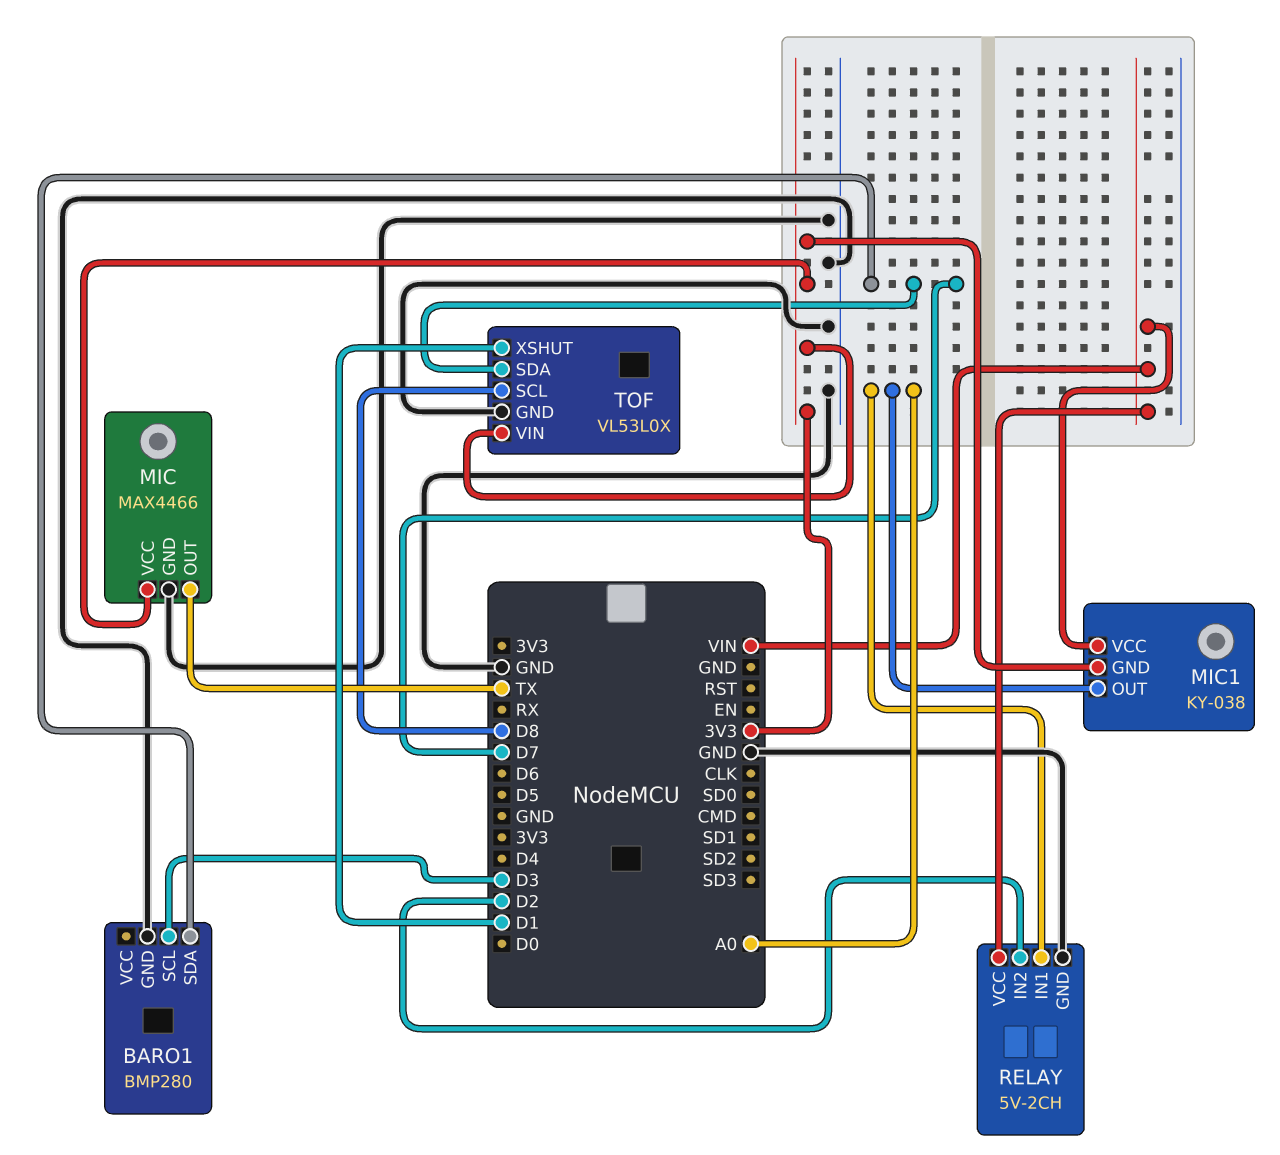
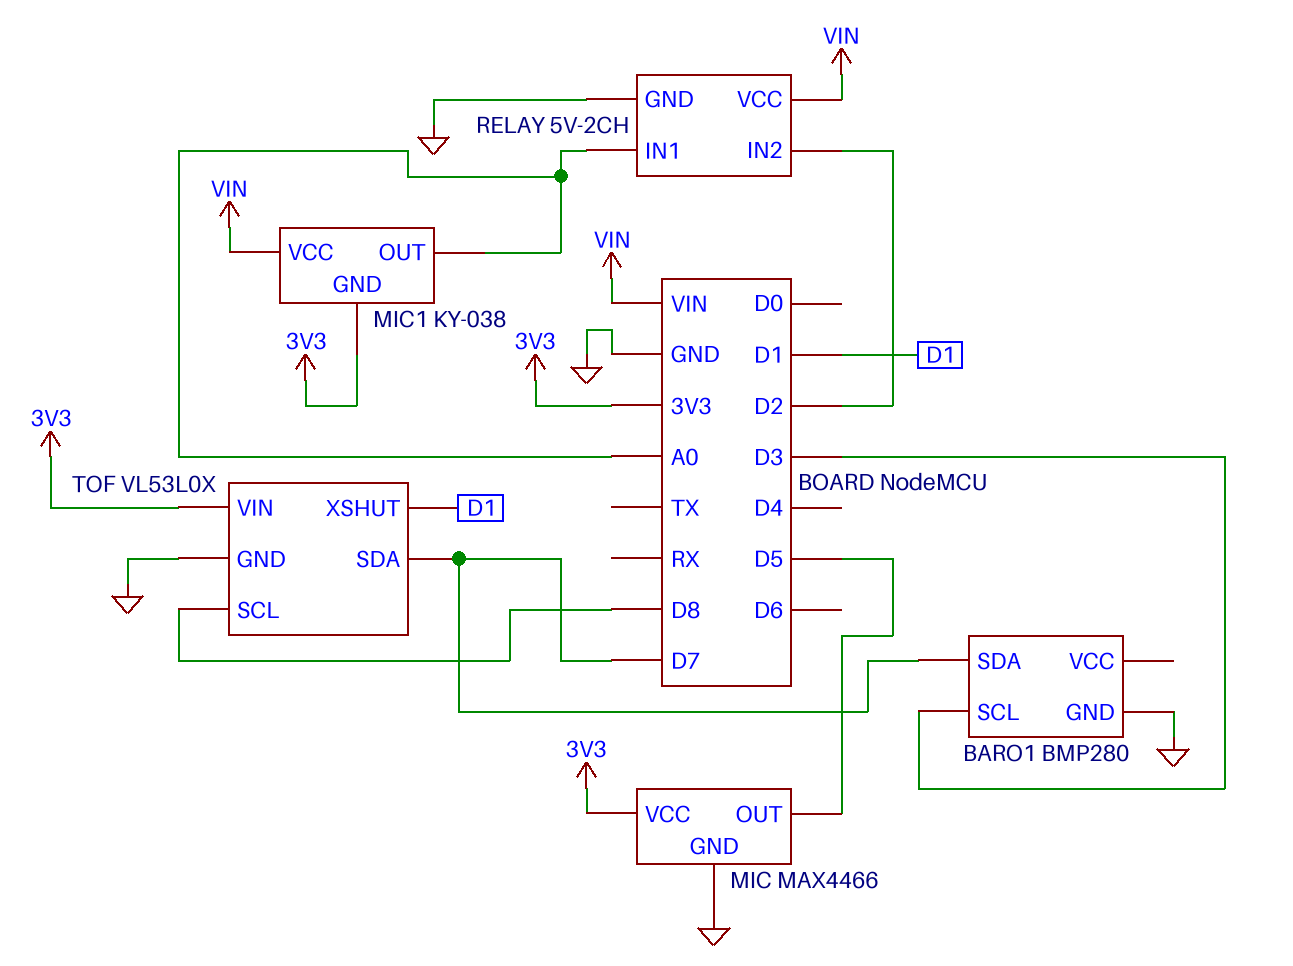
MIC pin OUT: TX -> D5

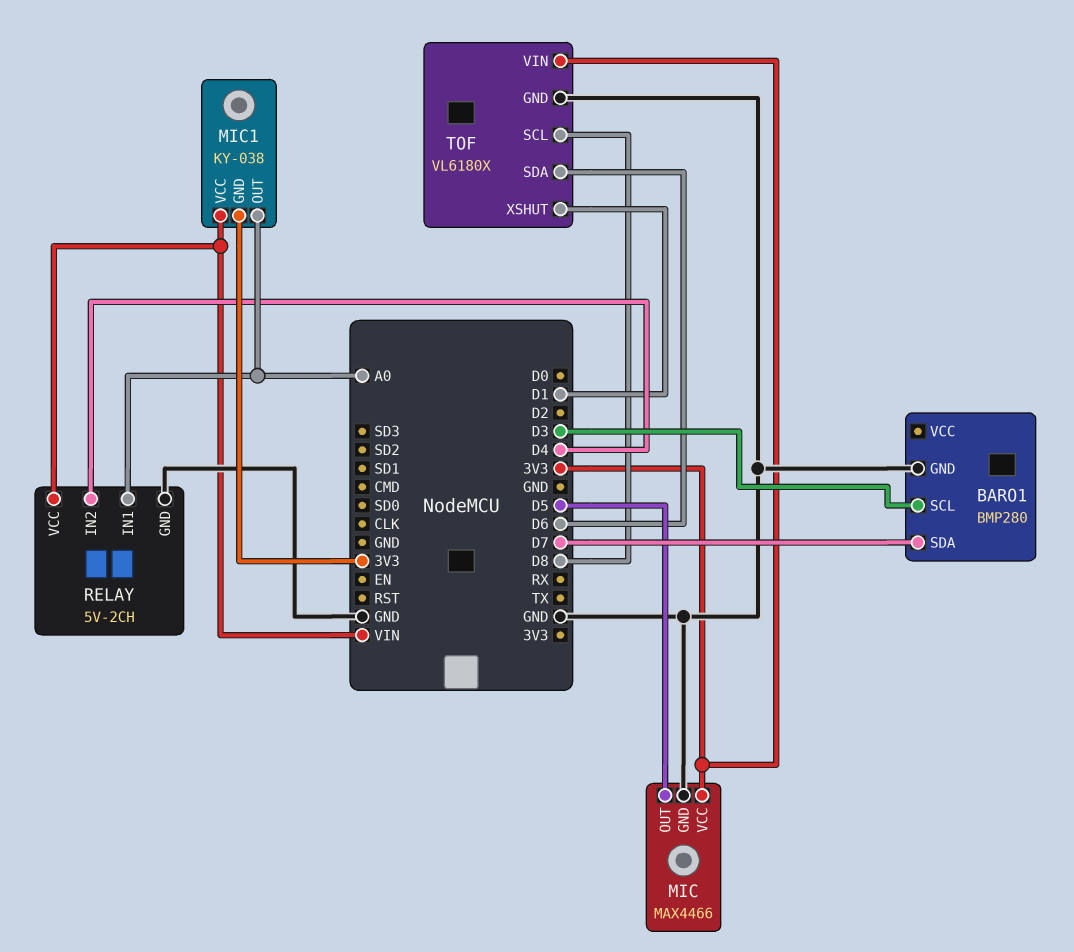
RELAY pin IN2: D2 -> D4
TOF: VL53L0X -> VL6180X
TOF pin SDA: D7 -> D6

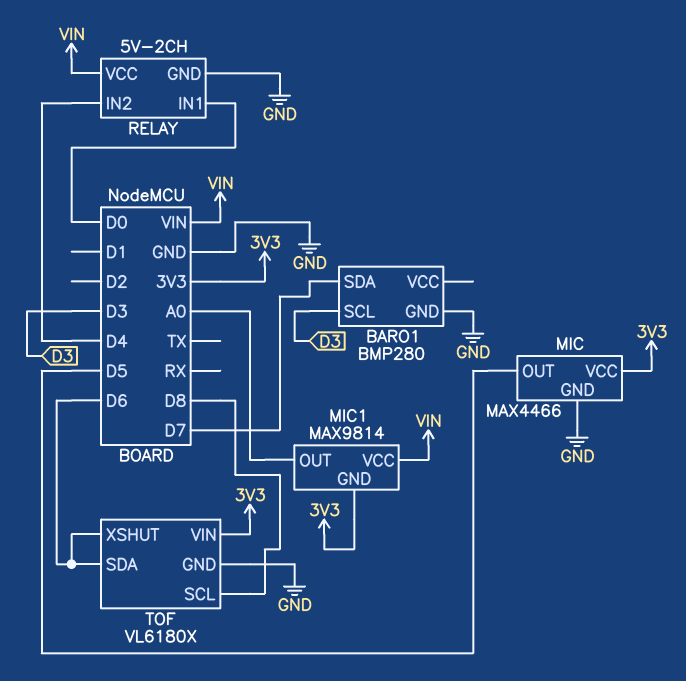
MIC1: KY-038 -> MAX9814
RELAY pin IN1: A0 -> D0
TOF pin XSHUT: D1 -> D6

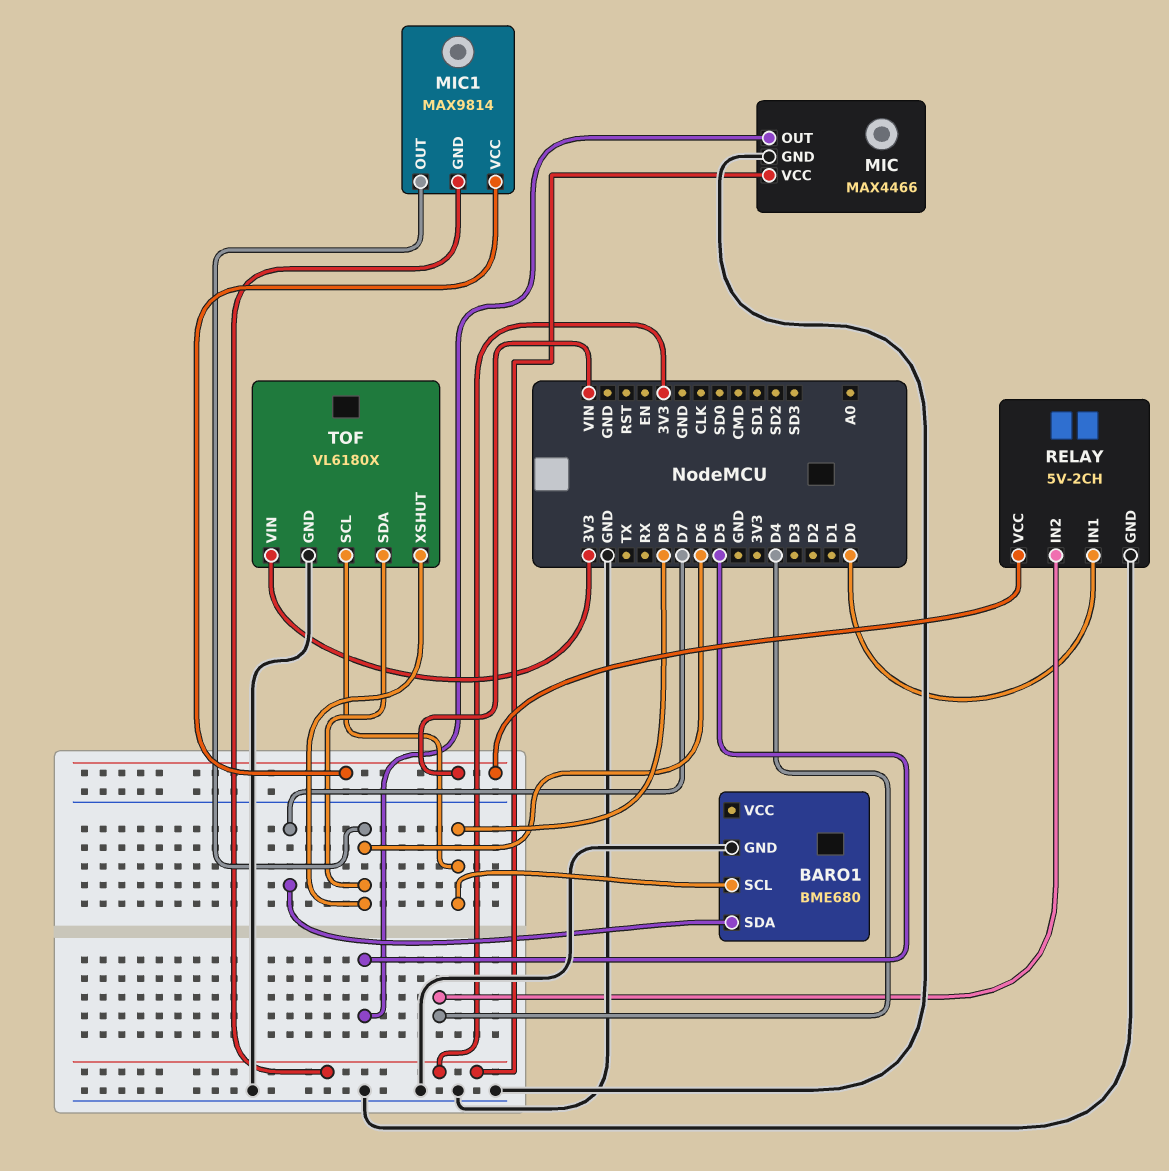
BARO1: BMP280 -> BME680
BARO1 pin SCL: D3 -> D8
MIC1 pin OUT: A0 -> D6

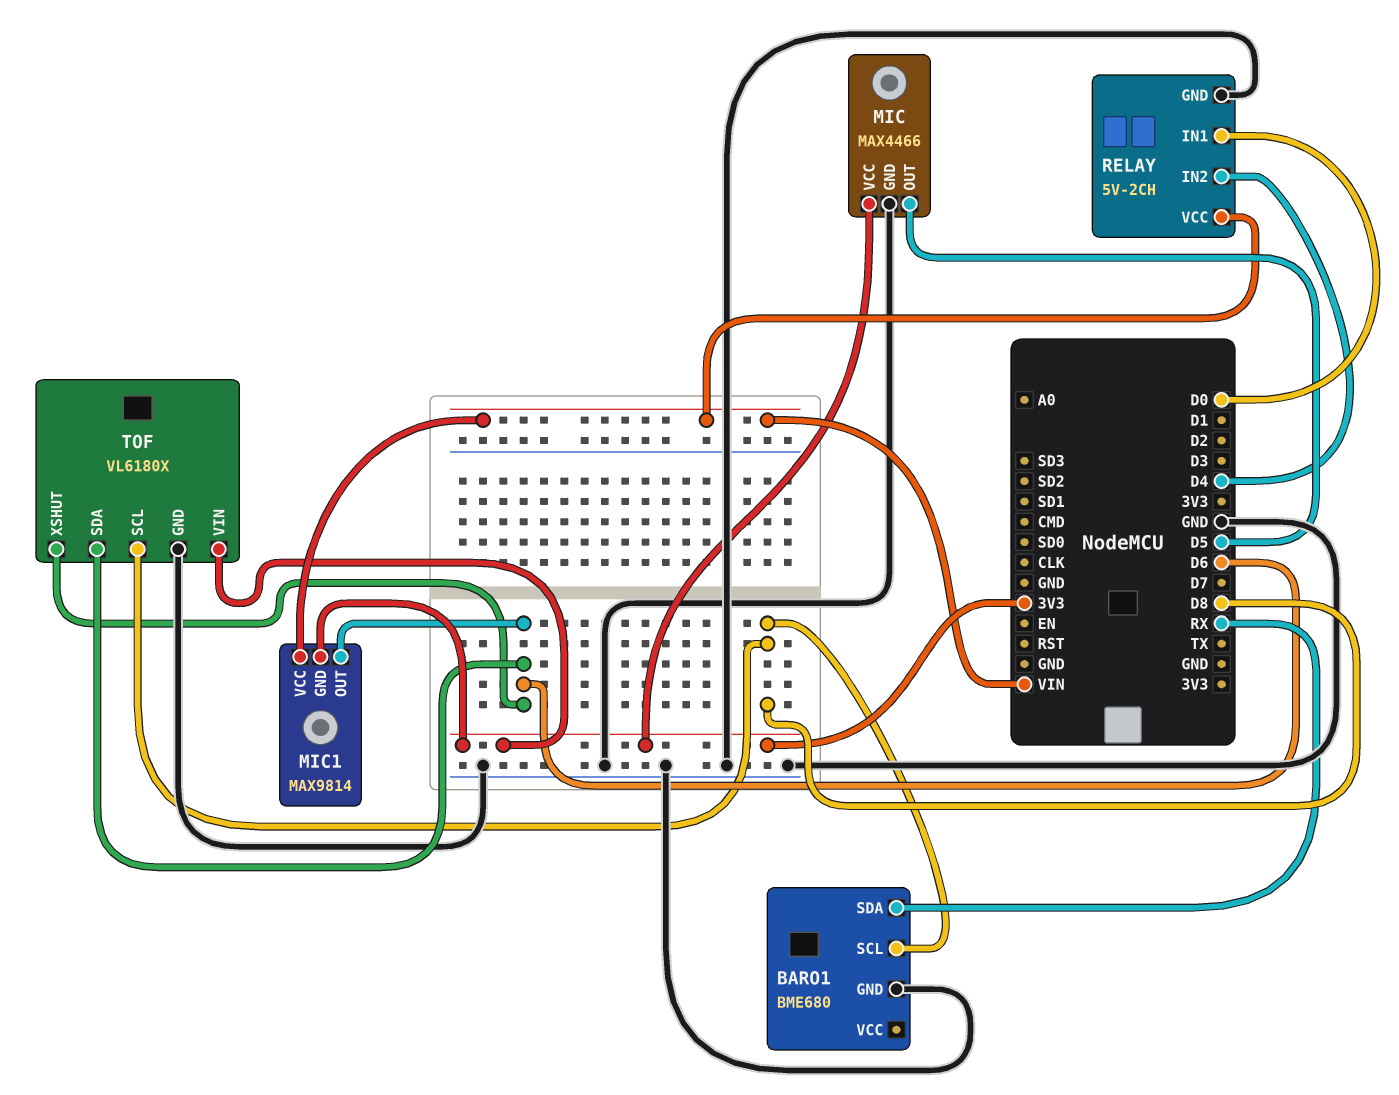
BARO1 pin SDA: D7 -> RX

